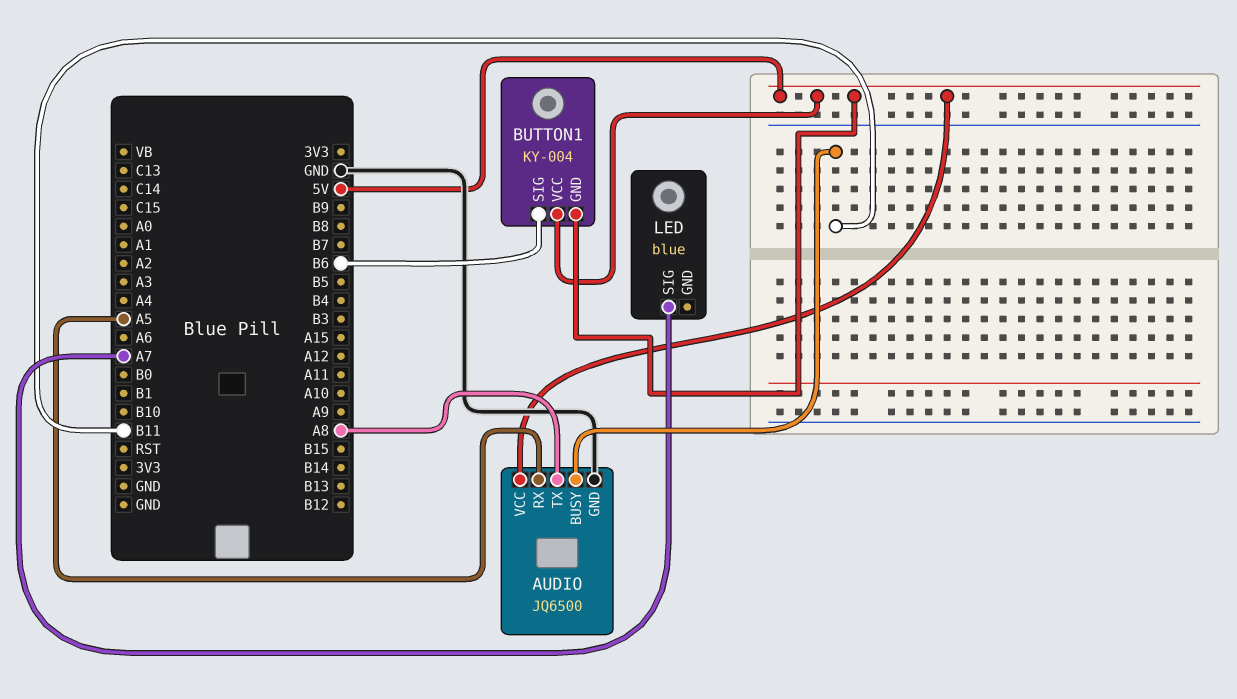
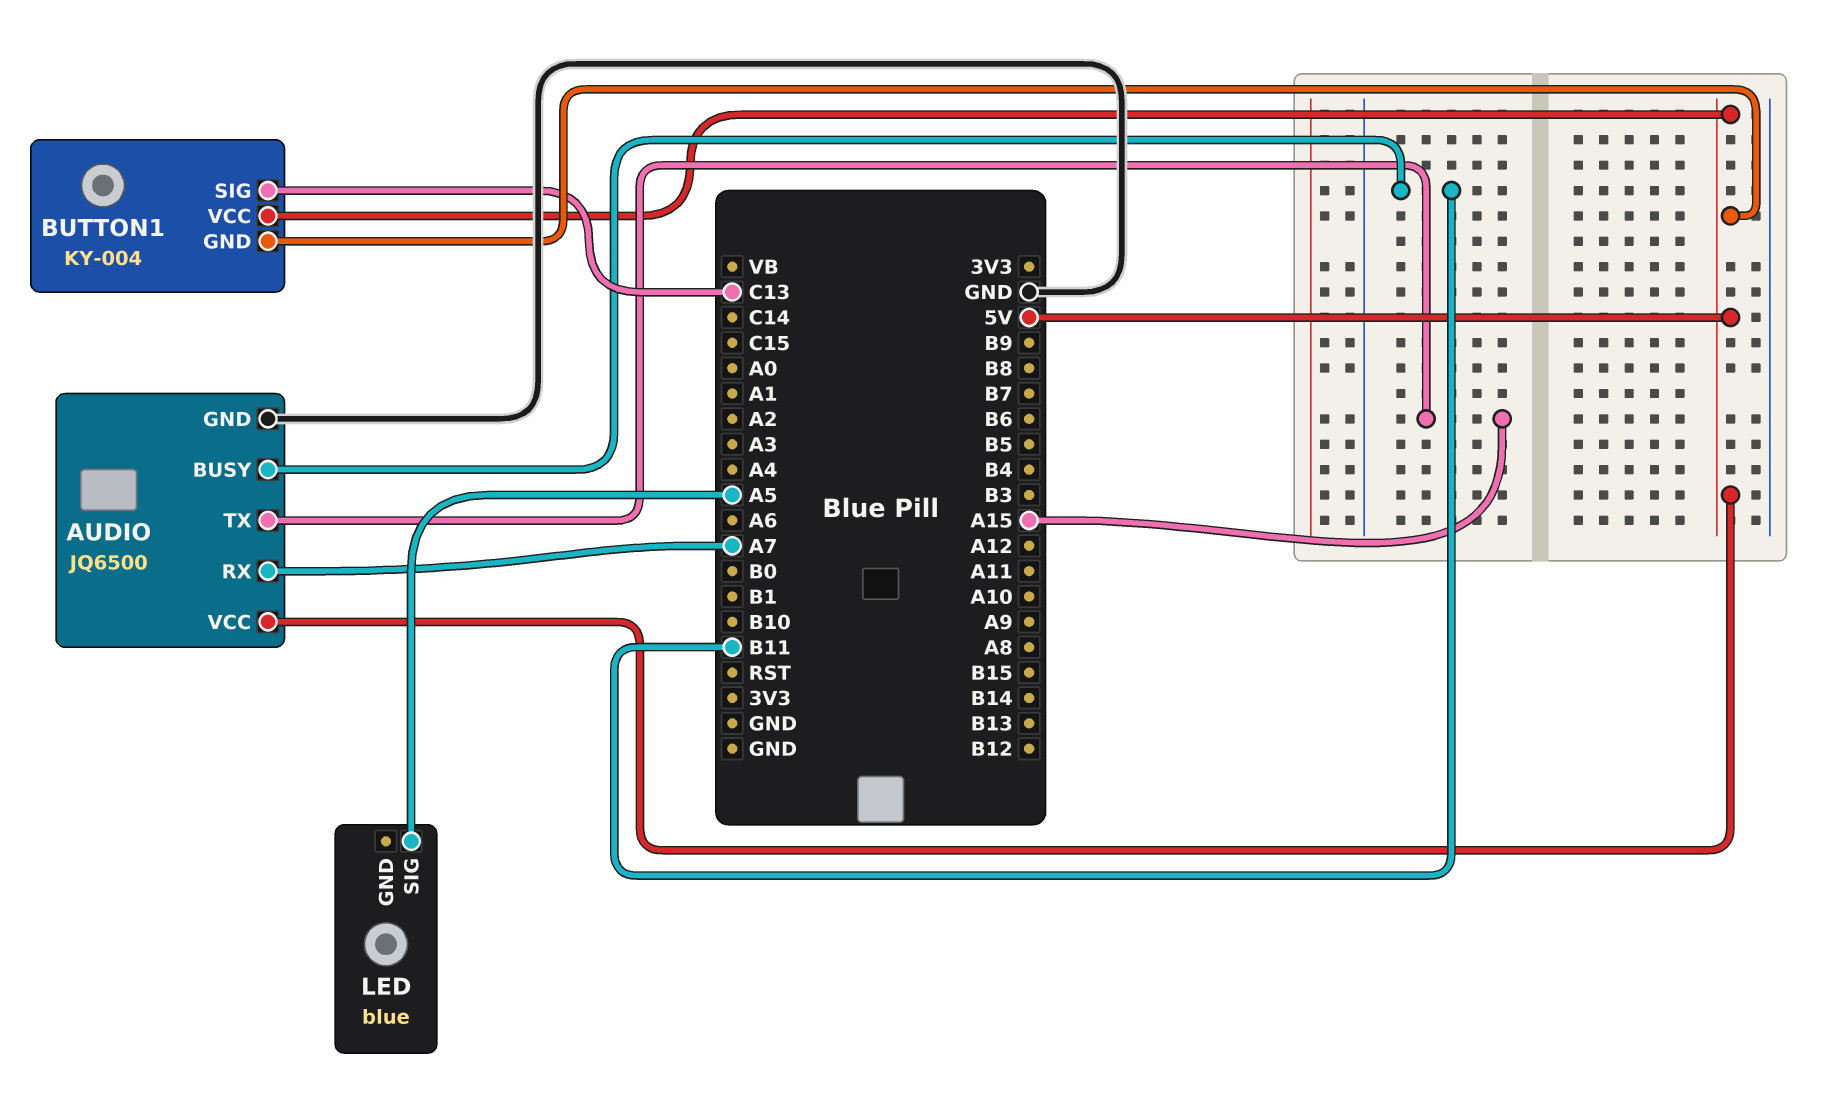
AUDIO pin RX: A5 -> A7
AUDIO pin TX: A8 -> A15
BUTTON1 pin SIG: B6 -> C13
LED pin SIG: A7 -> A5

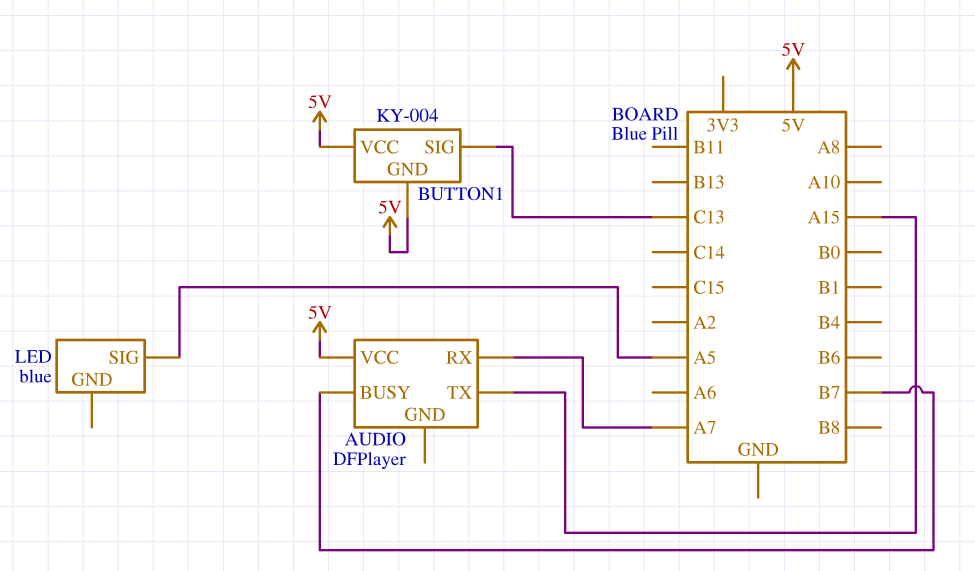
AUDIO: JQ6500 -> DFPlayer
AUDIO pin BUSY: B11 -> B7
AUDIO pin GND: GND -> none

